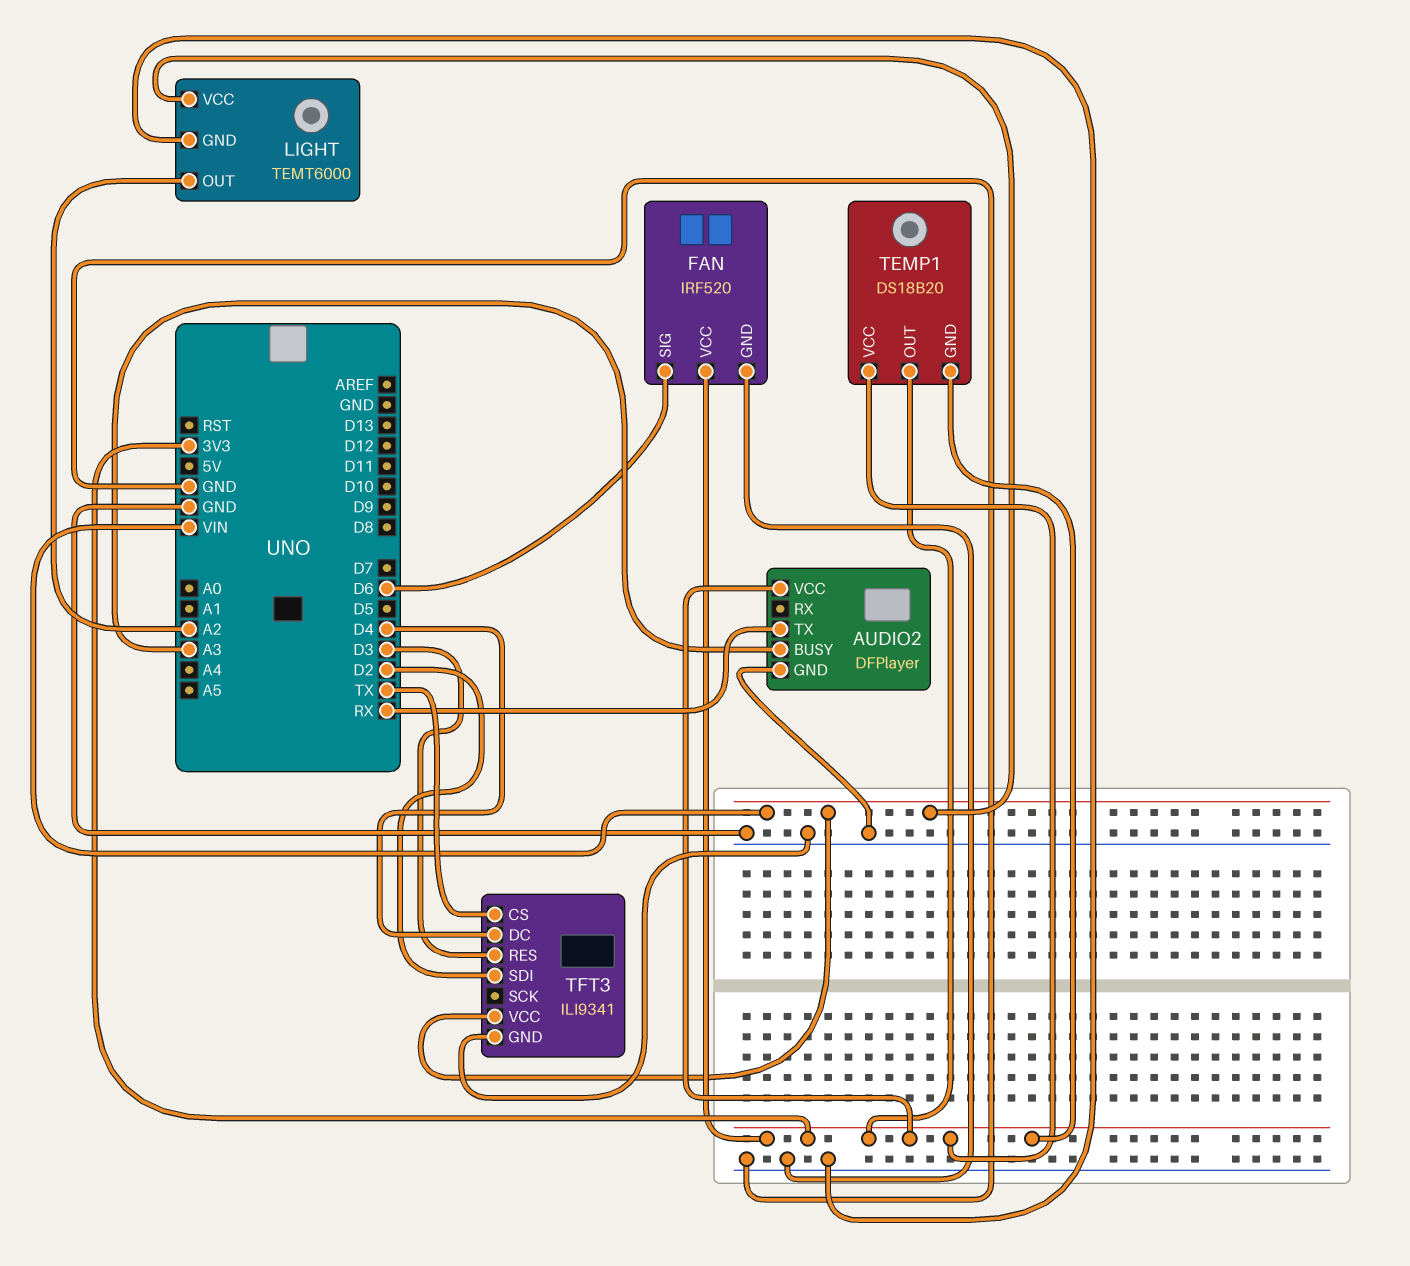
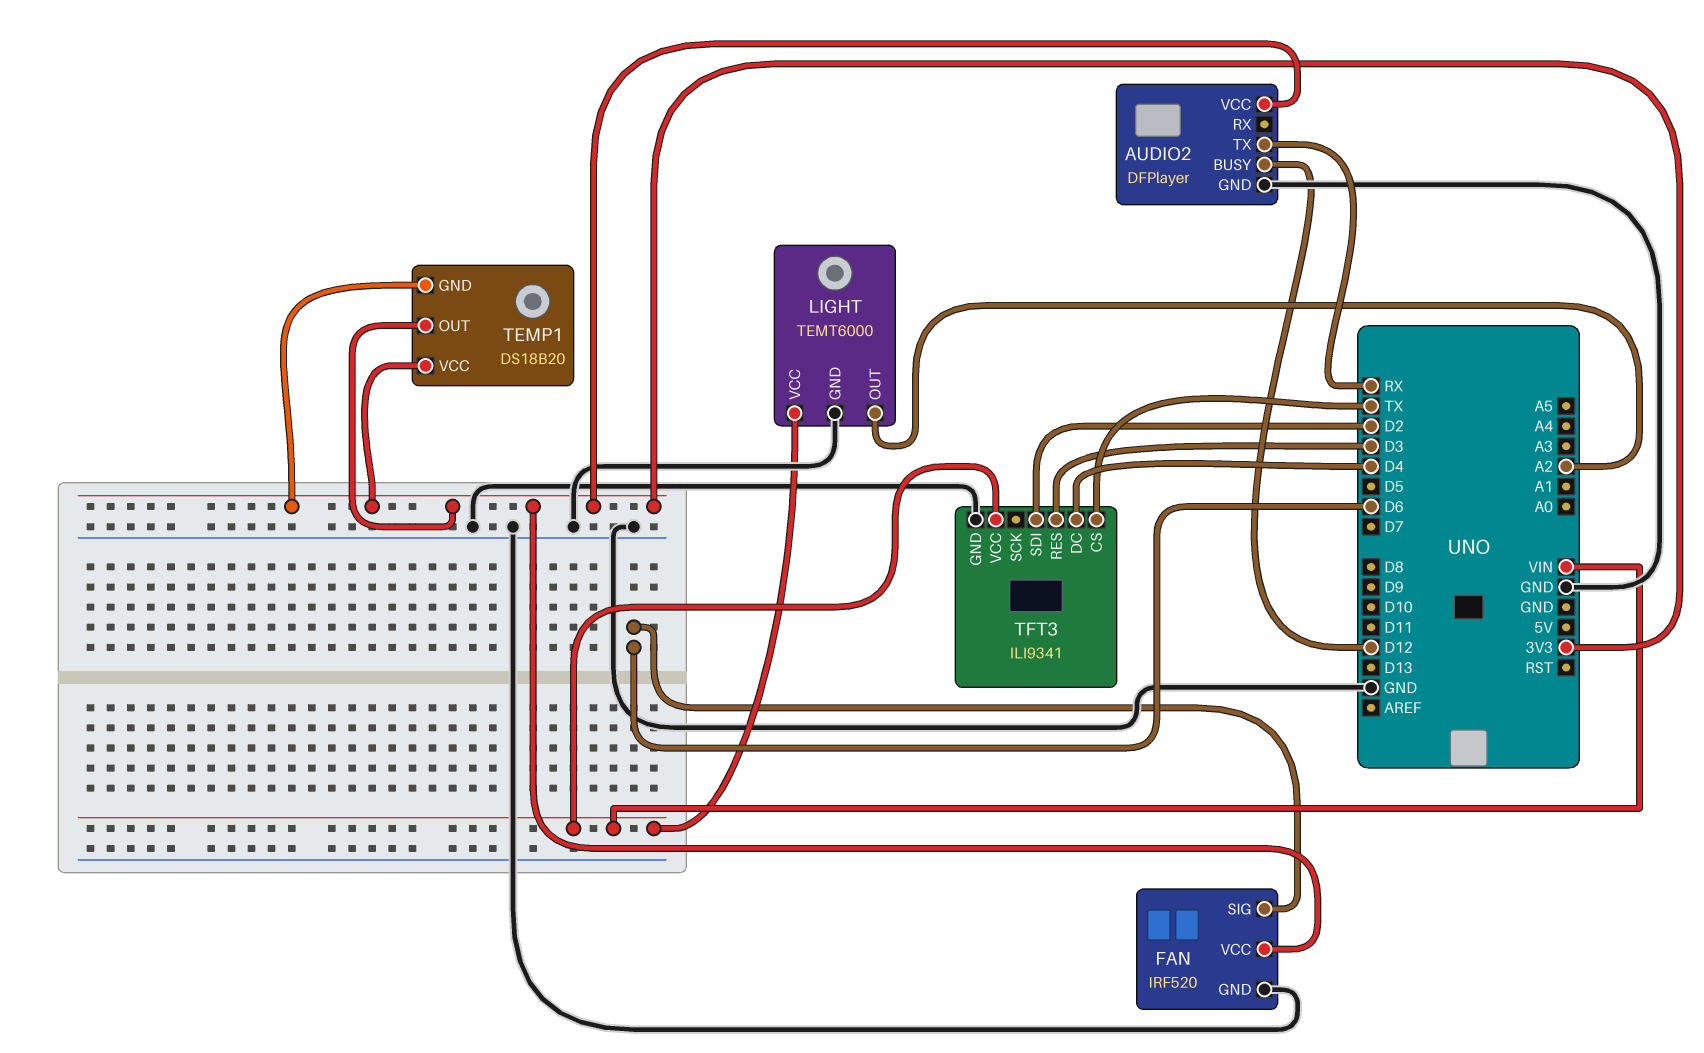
AUDIO2 pin BUSY: A3 -> D12

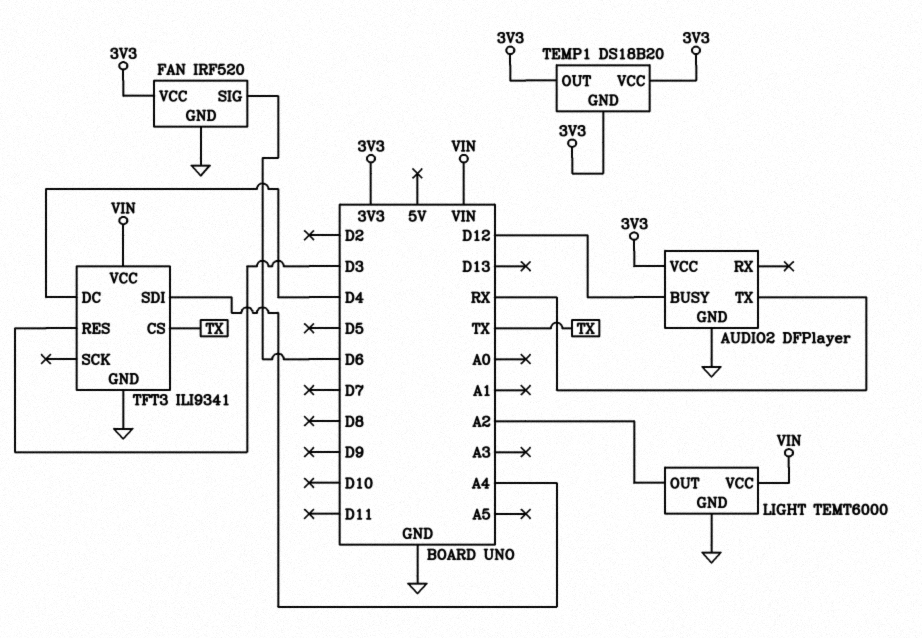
TFT3 pin SDI: D2 -> A4

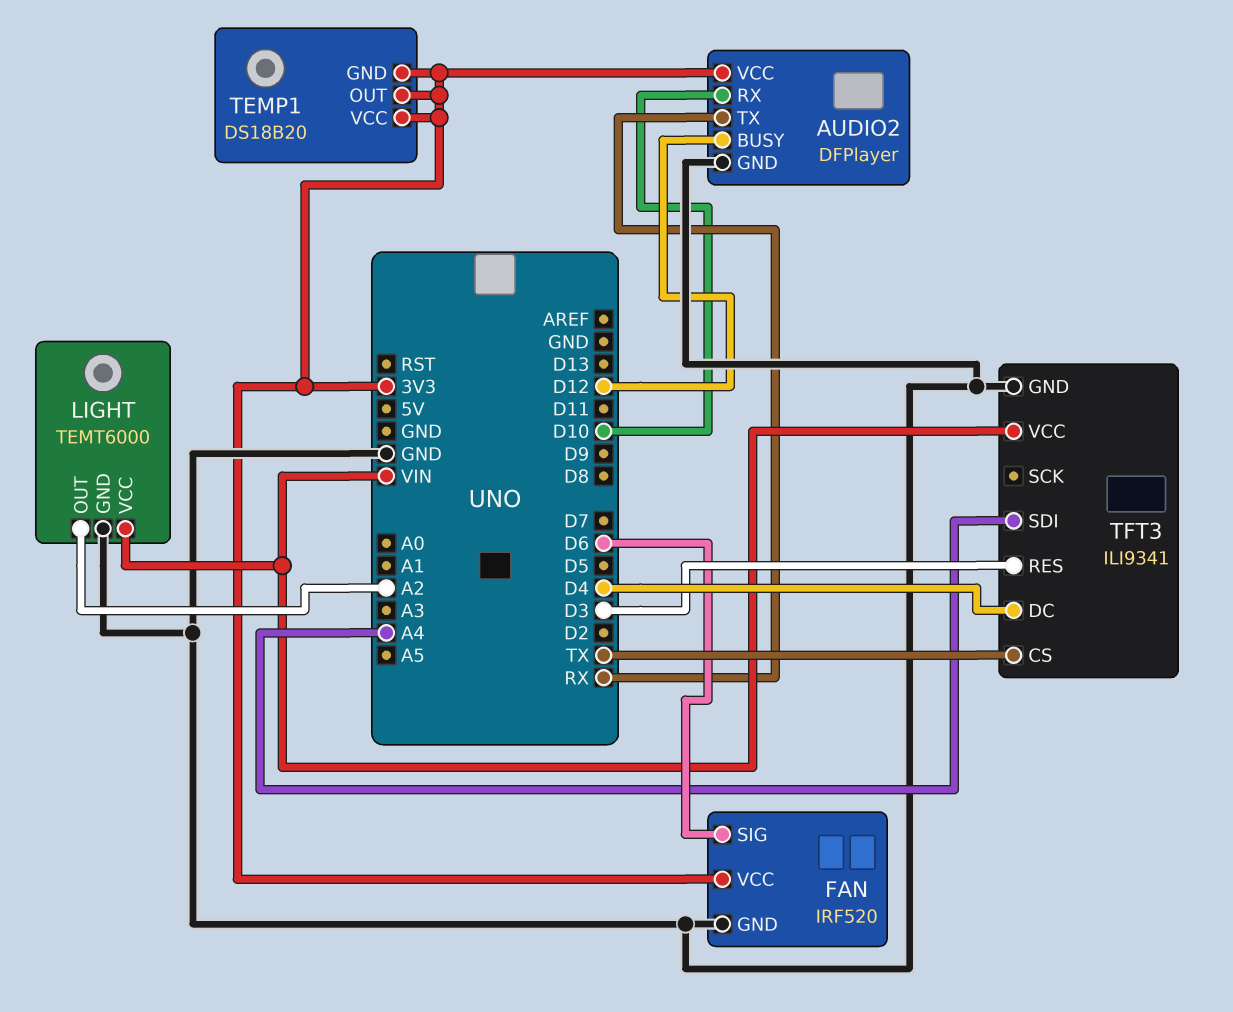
AUDIO2 pin RX: none -> D10

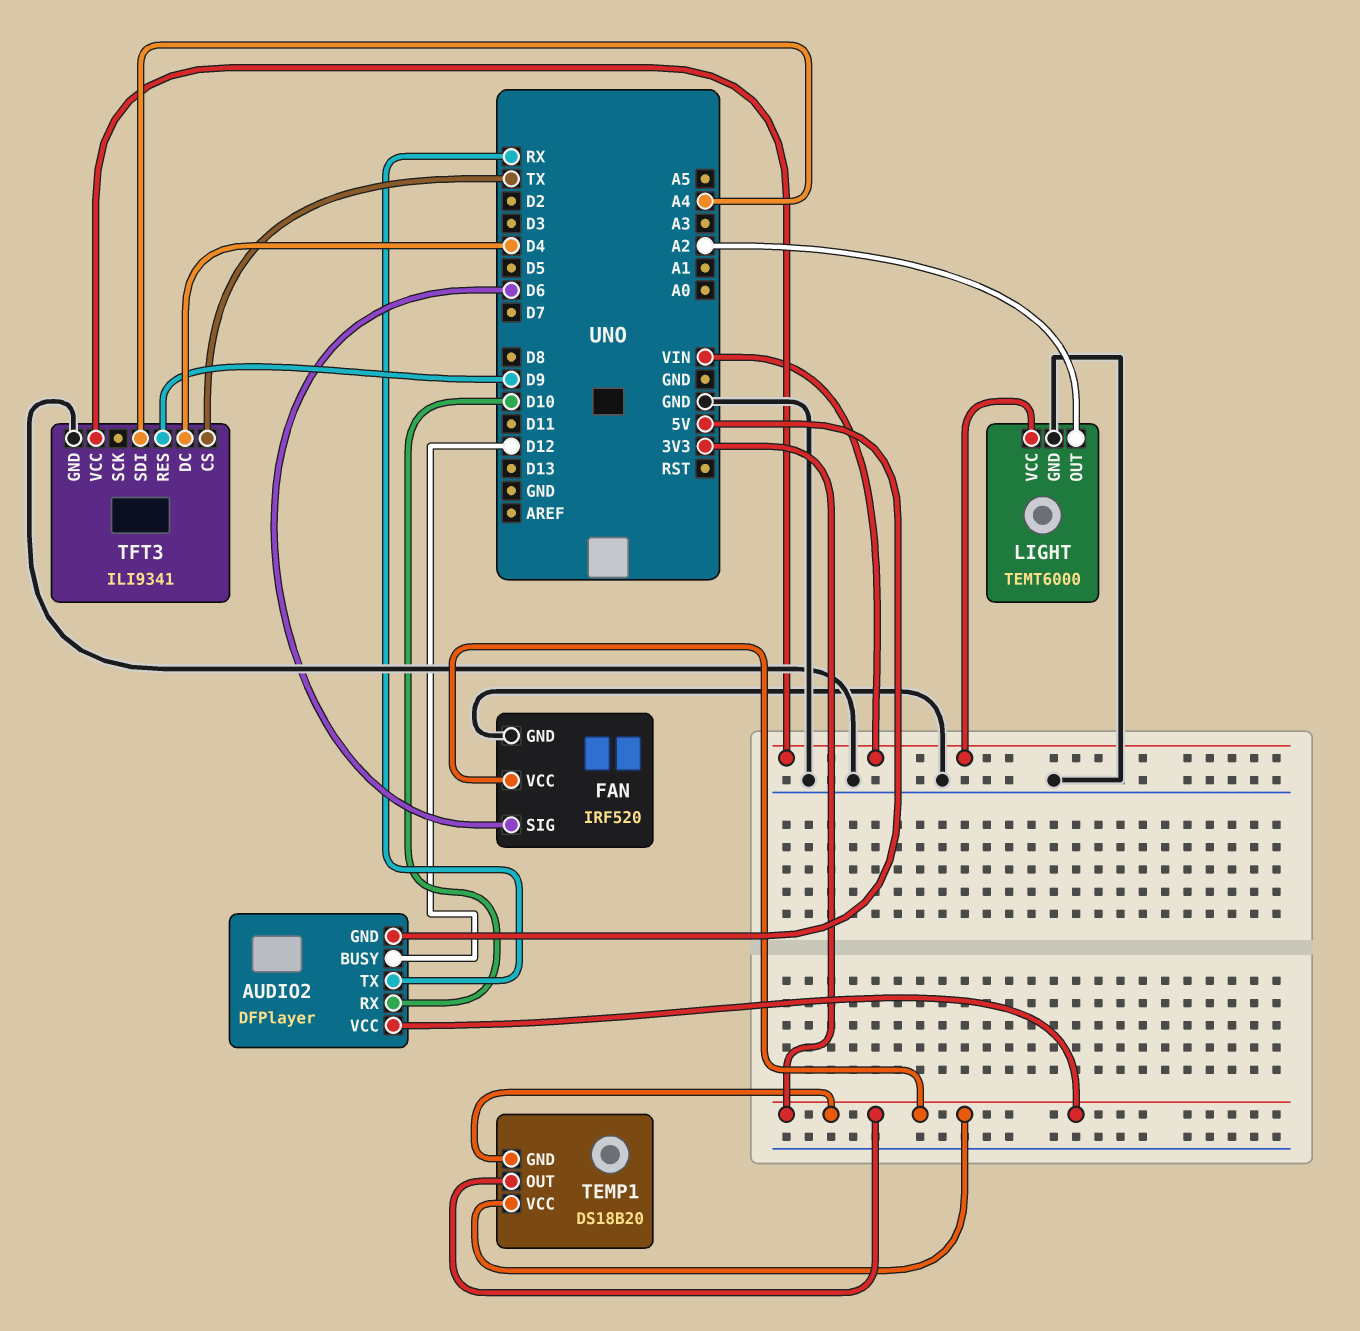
AUDIO2 pin GND: GND -> 5V
TFT3 pin RES: D3 -> D9

